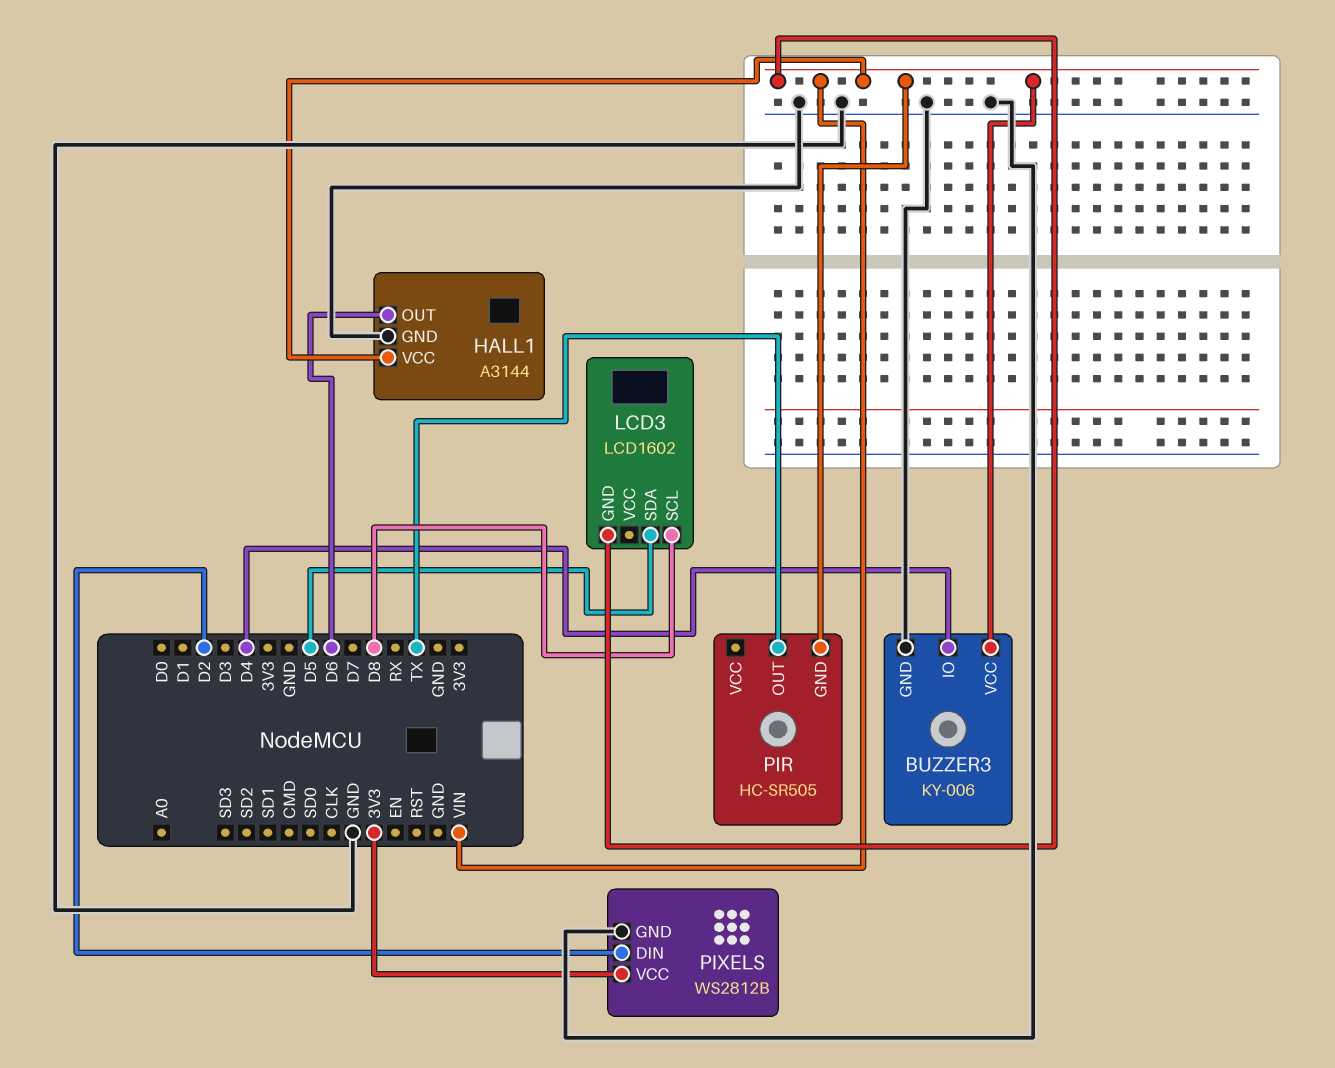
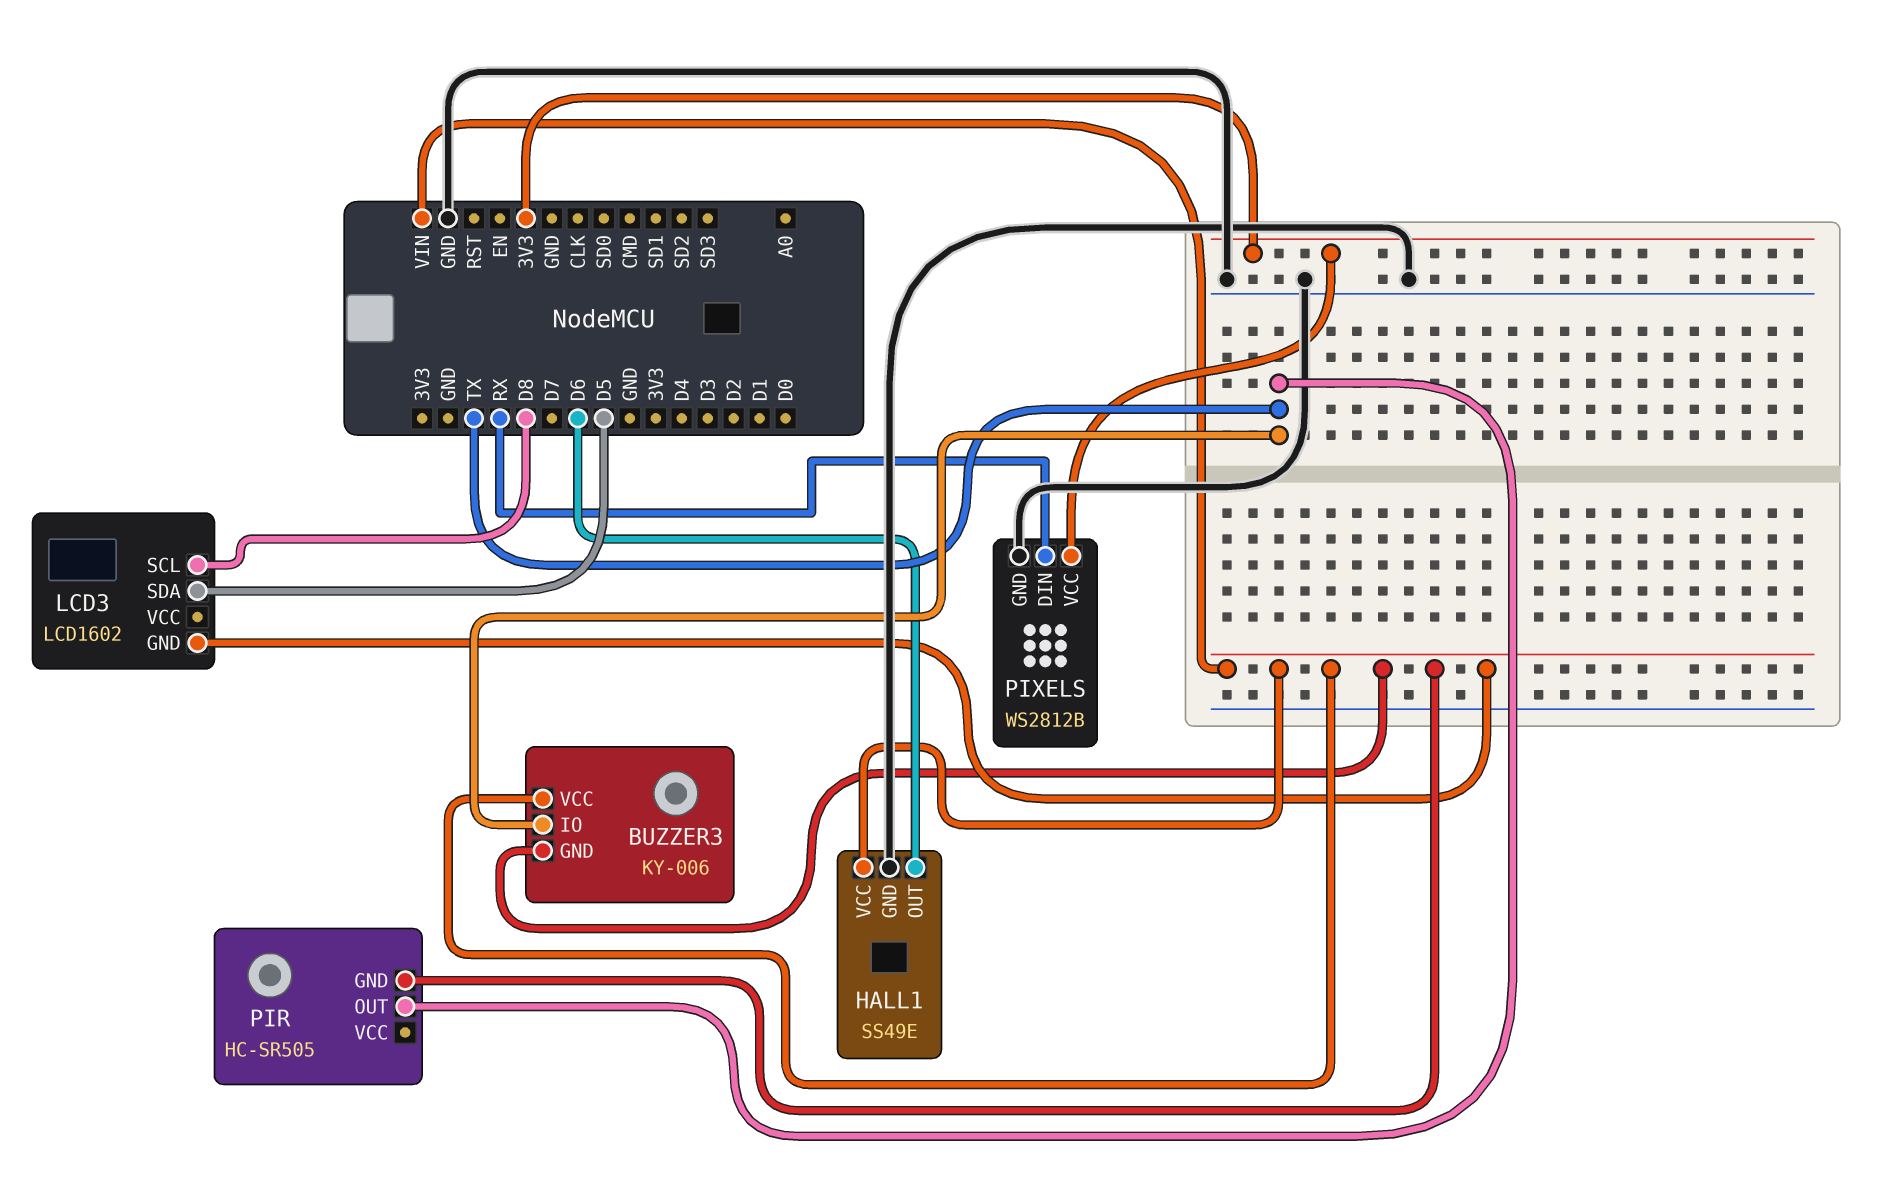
BUZZER3 pin GND: GND -> VIN
BUZZER3 pin IO: D4 -> TX
HALL1: A3144 -> SS49E
PIXELS pin DIN: D2 -> RX

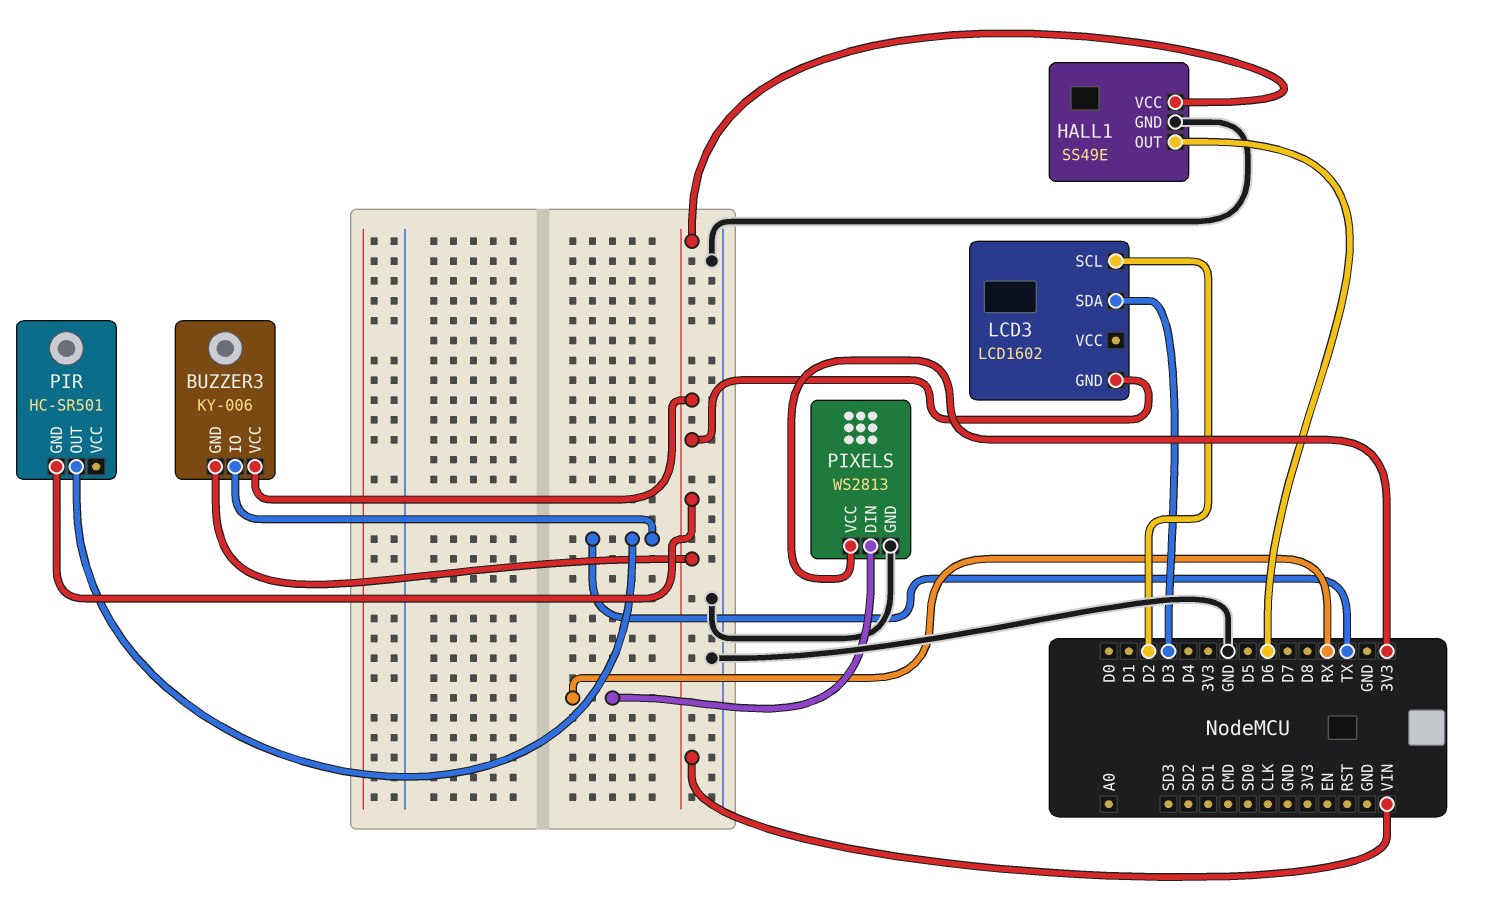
LCD3 pin SCL: D8 -> D2
LCD3 pin SDA: D5 -> D3
PIR: HC-SR505 -> HC-SR501
PIXELS: WS2812B -> WS2813

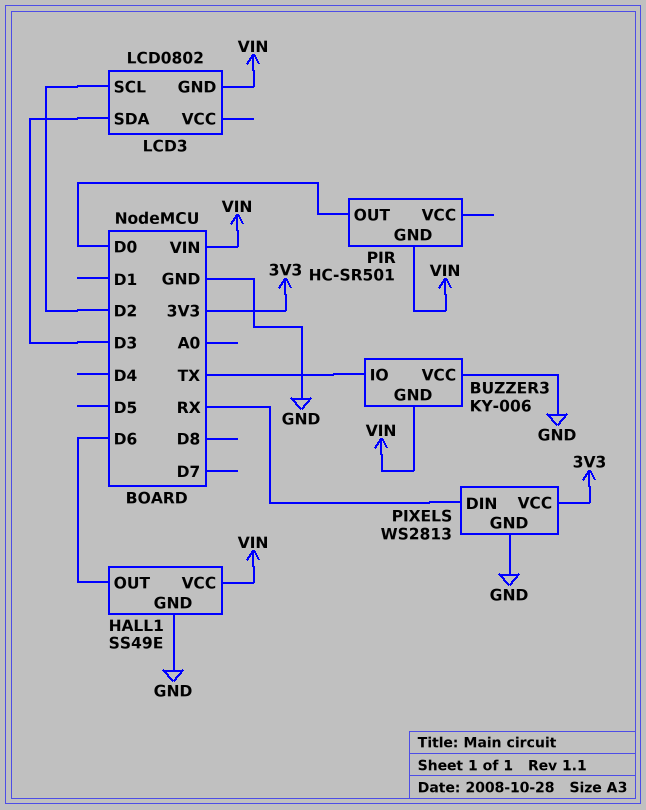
BUZZER3 pin VCC: VIN -> GND
LCD3: LCD1602 -> LCD0802
PIR pin OUT: TX -> D0

